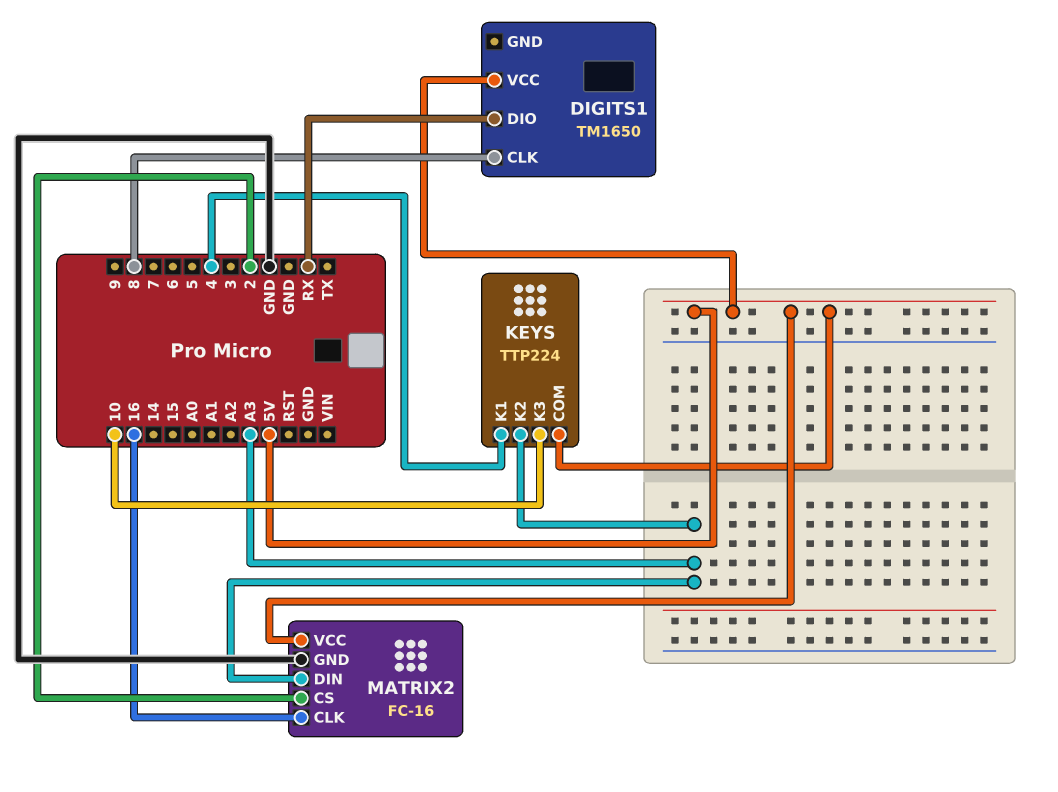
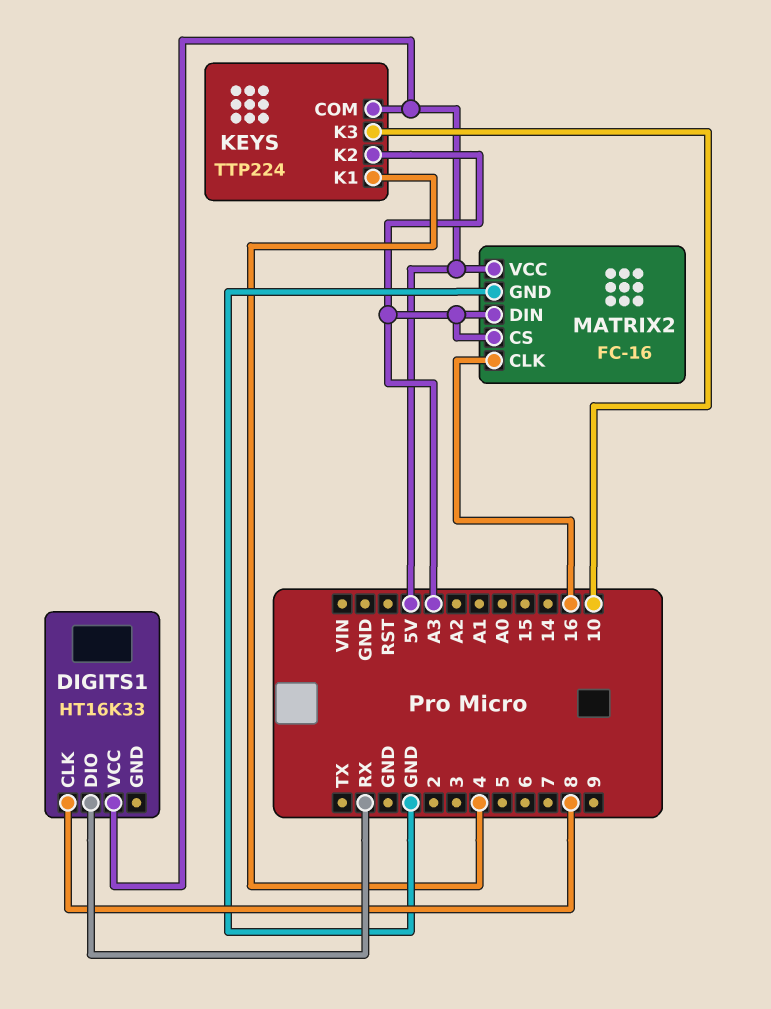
DIGITS1: TM1650 -> HT16K33
MATRIX2 pin CS: 2 -> A3

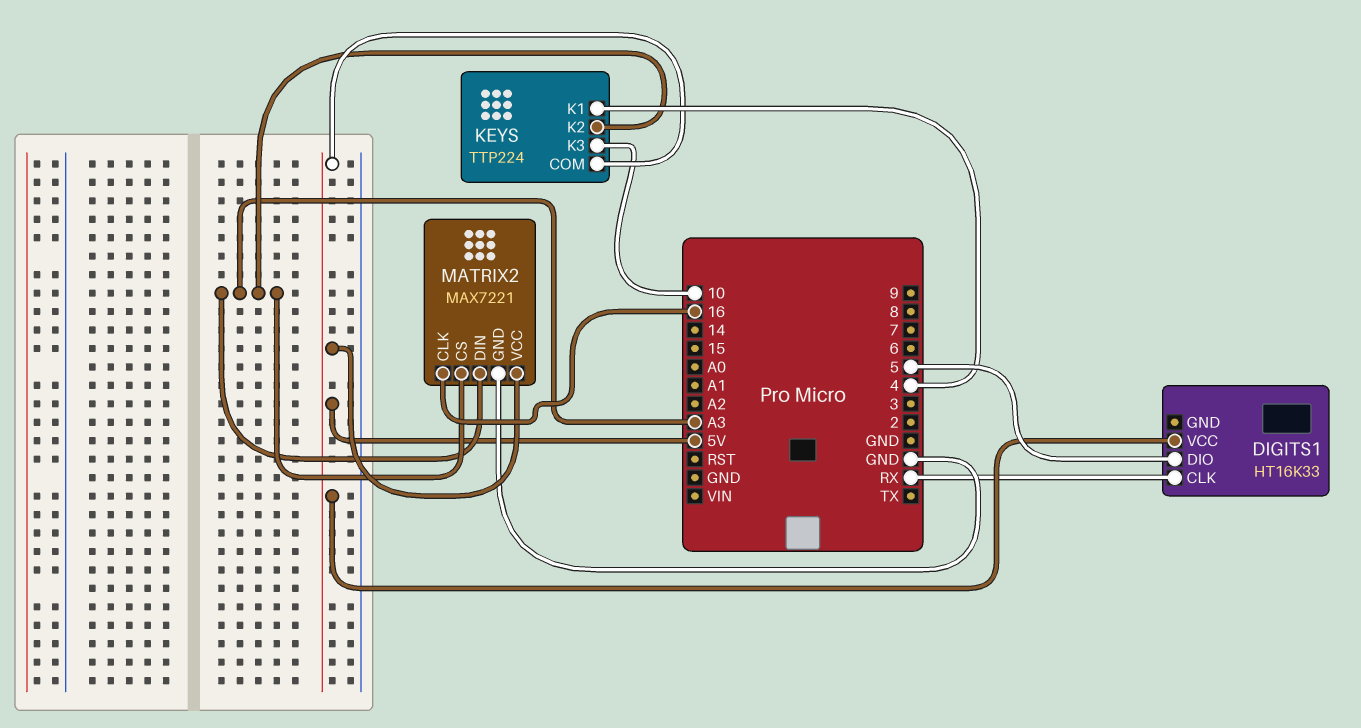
DIGITS1 pin CLK: 8 -> RX
DIGITS1 pin DIO: RX -> 5
MATRIX2: FC-16 -> MAX7221

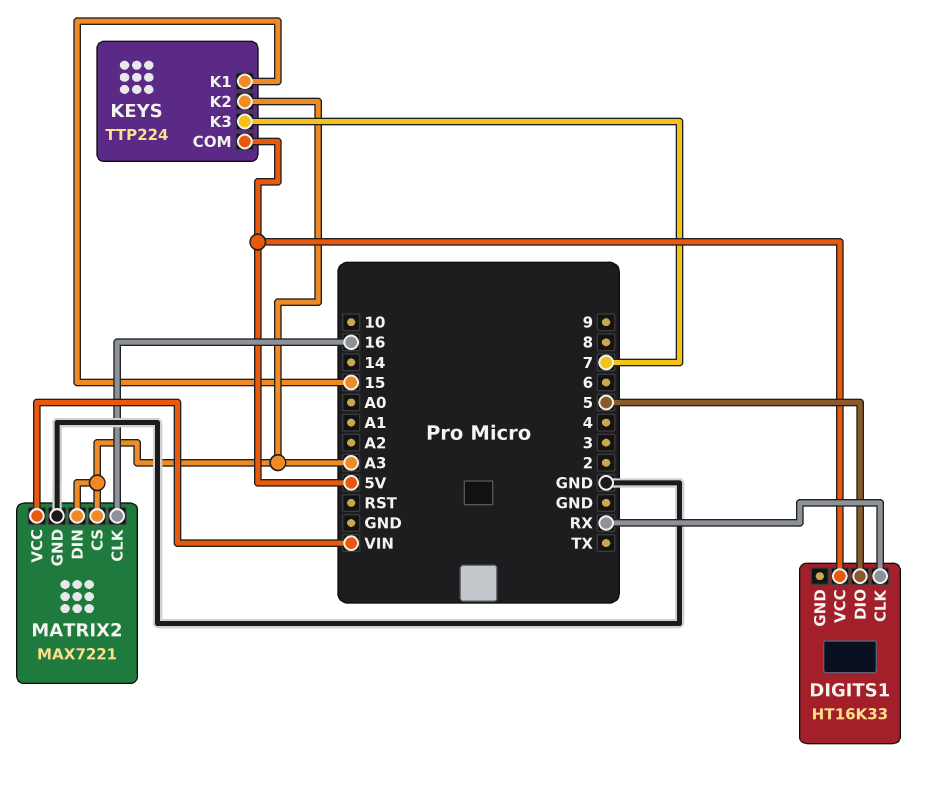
KEYS pin K1: 4 -> 15
KEYS pin K3: 10 -> 7
MATRIX2 pin VCC: 5V -> VIN

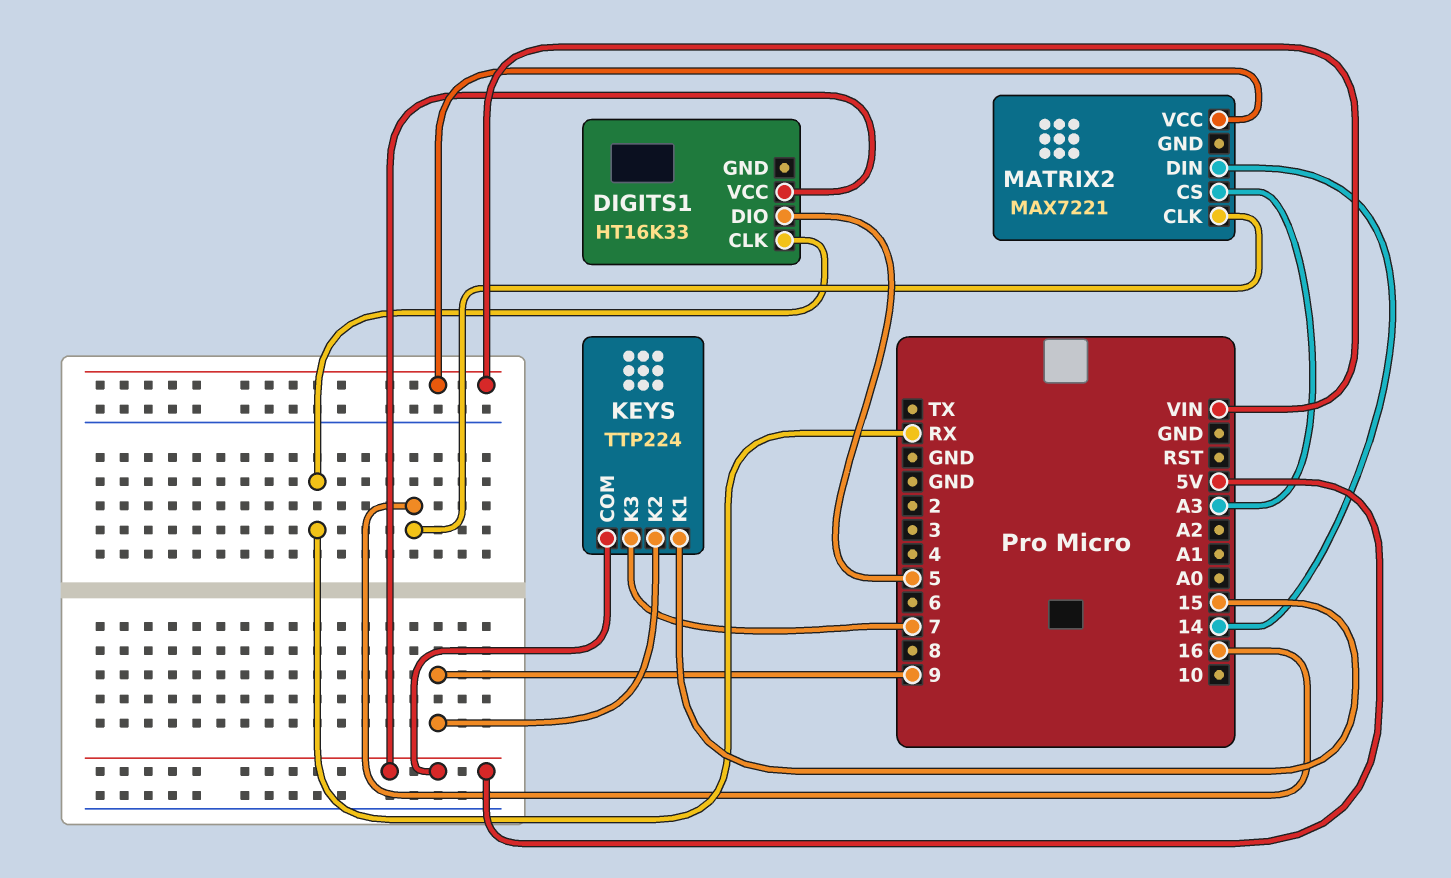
KEYS pin K2: A3 -> 9
MATRIX2 pin DIN: A3 -> 14
MATRIX2 pin GND: GND -> none

